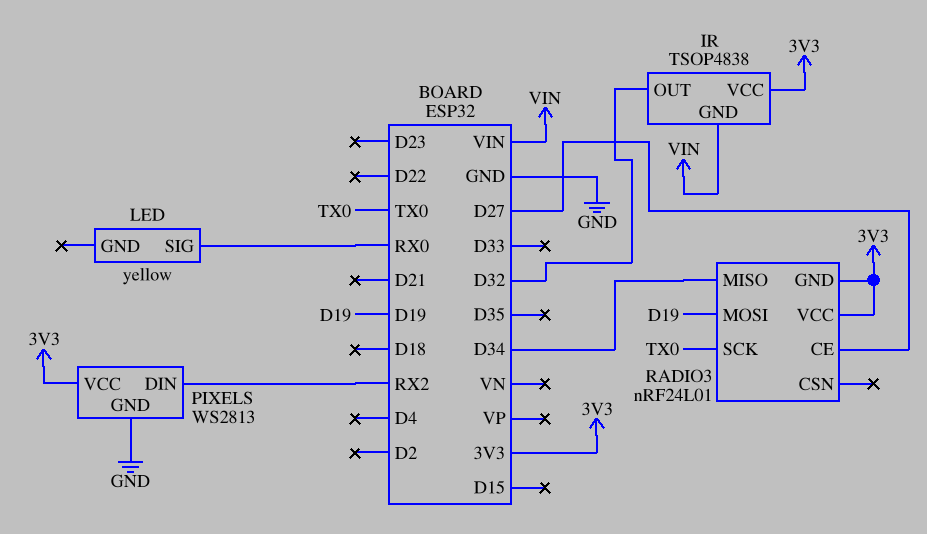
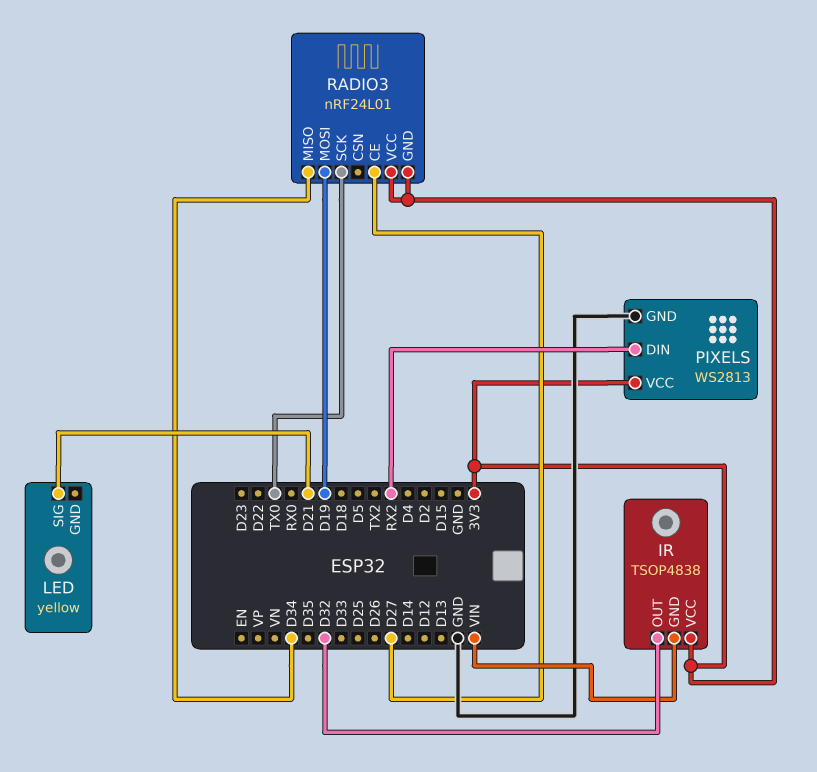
LED pin SIG: RX0 -> D21

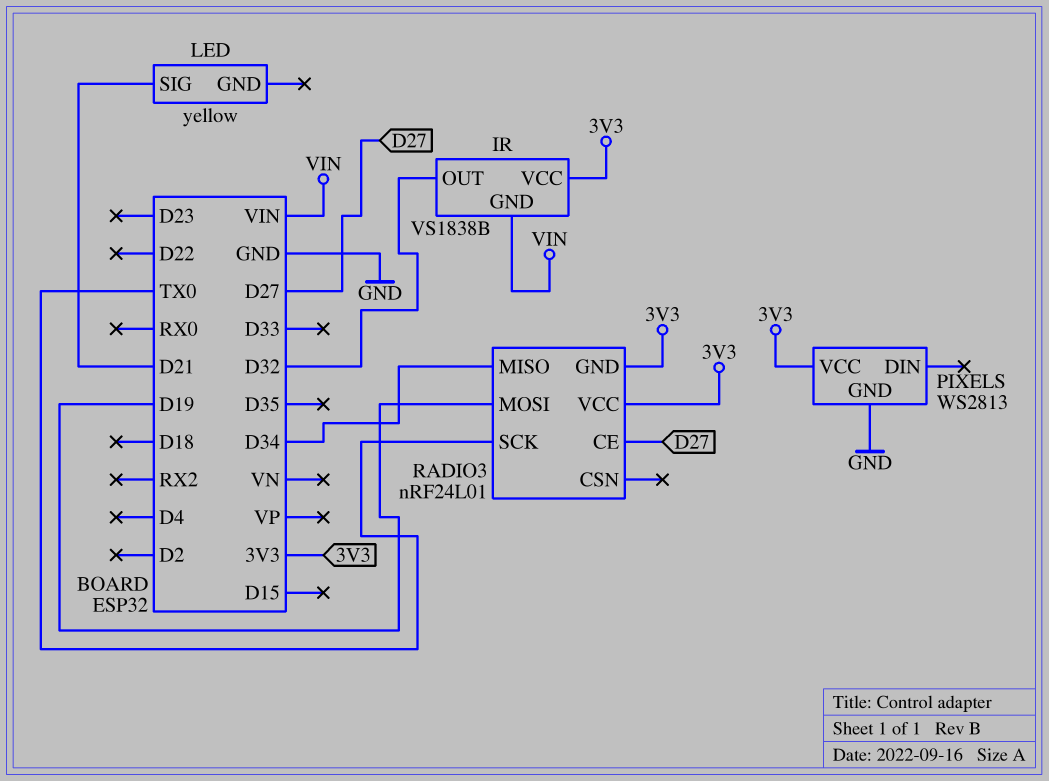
IR: TSOP4838 -> VS1838B
PIXELS pin DIN: RX2 -> none

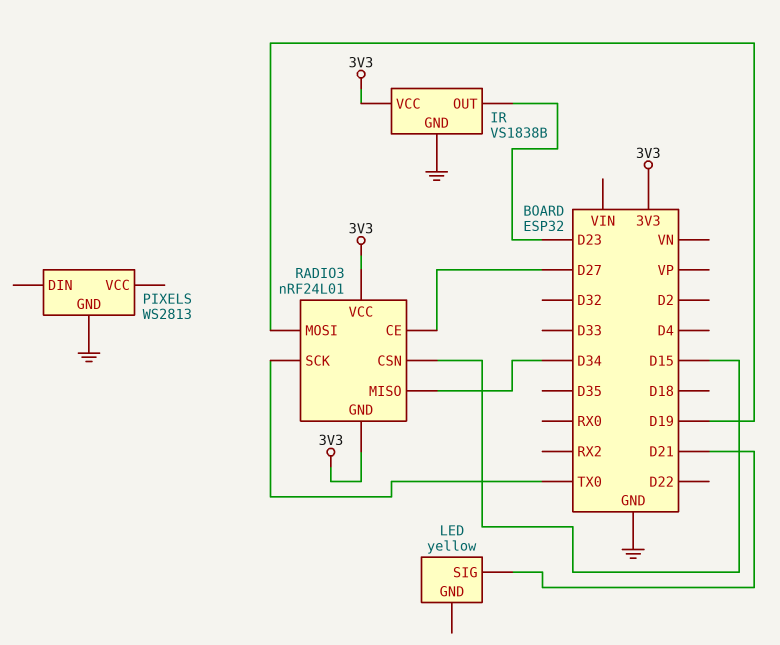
IR pin GND: VIN -> GND
IR pin OUT: D32 -> D23
PIXELS pin VCC: 3V3 -> none
RADIO3 pin CSN: none -> D15

